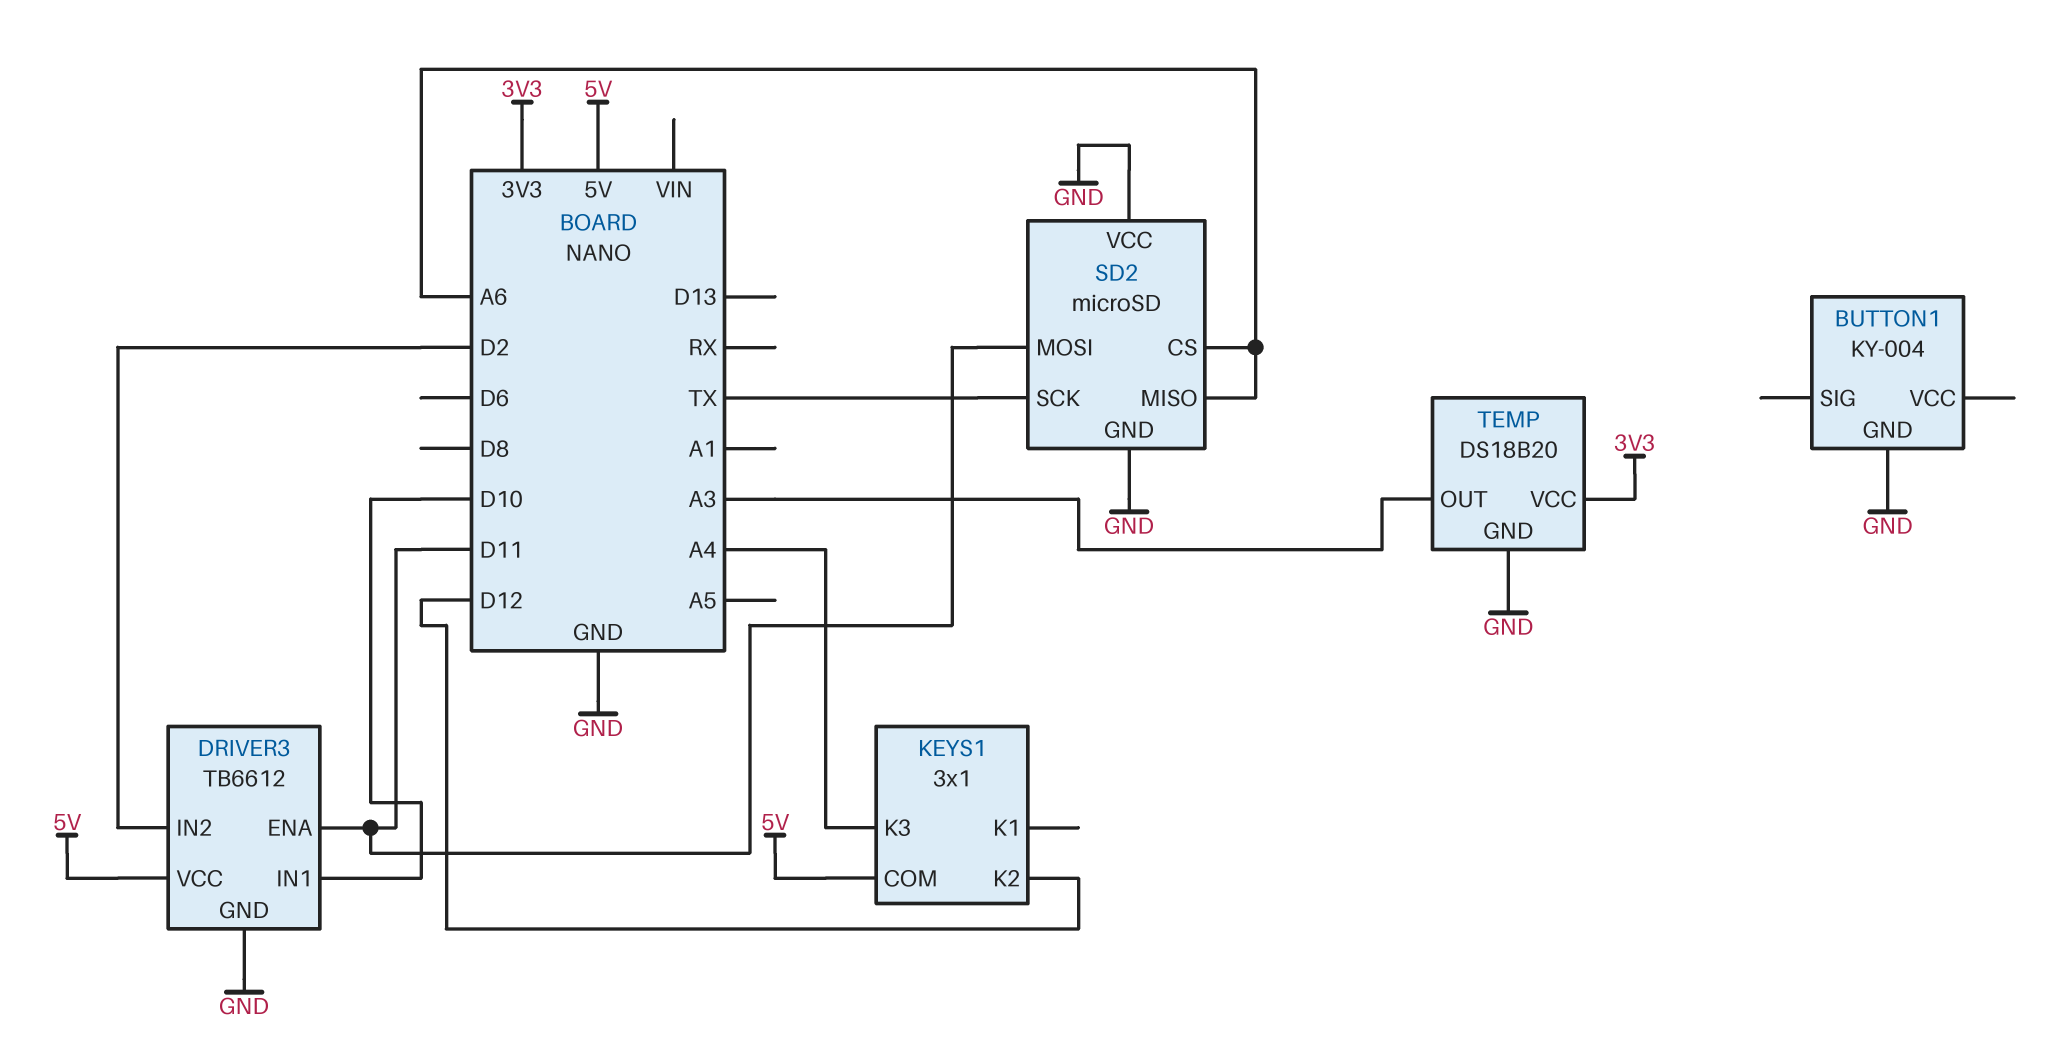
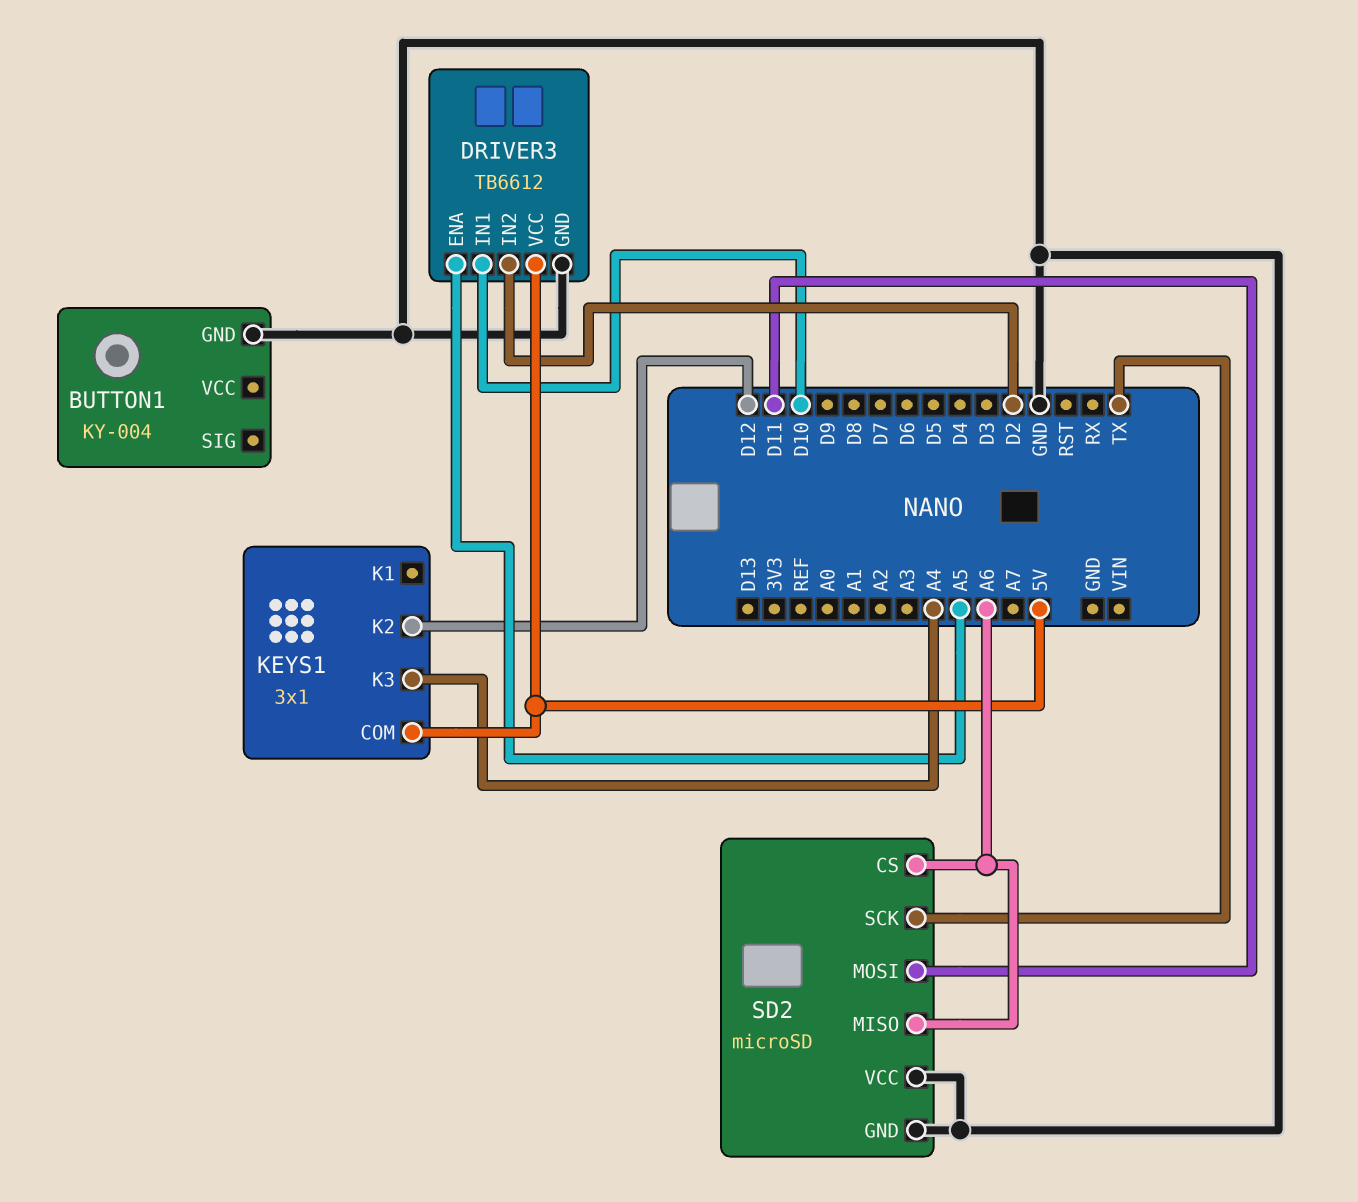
DRIVER3 pin ENA: D11 -> A5
TEMP: DS18B20 -> none
TEMP pin GND: GND -> none
TEMP pin OUT: A3 -> none
TEMP pin VCC: 3V3 -> none

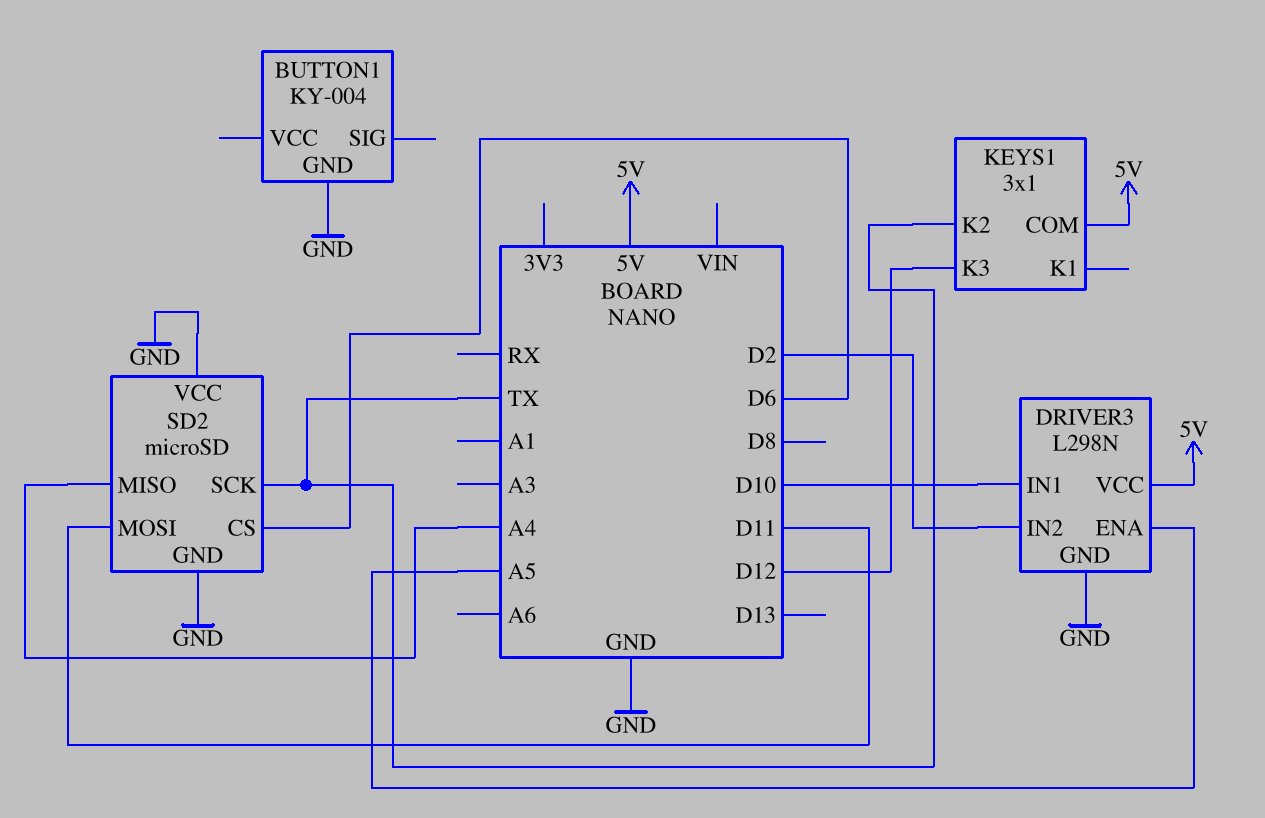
DRIVER3: TB6612 -> L298N
KEYS1 pin K2: D12 -> TX
KEYS1 pin K3: A4 -> D12
SD2 pin CS: A6 -> D6
SD2 pin MISO: A6 -> A4

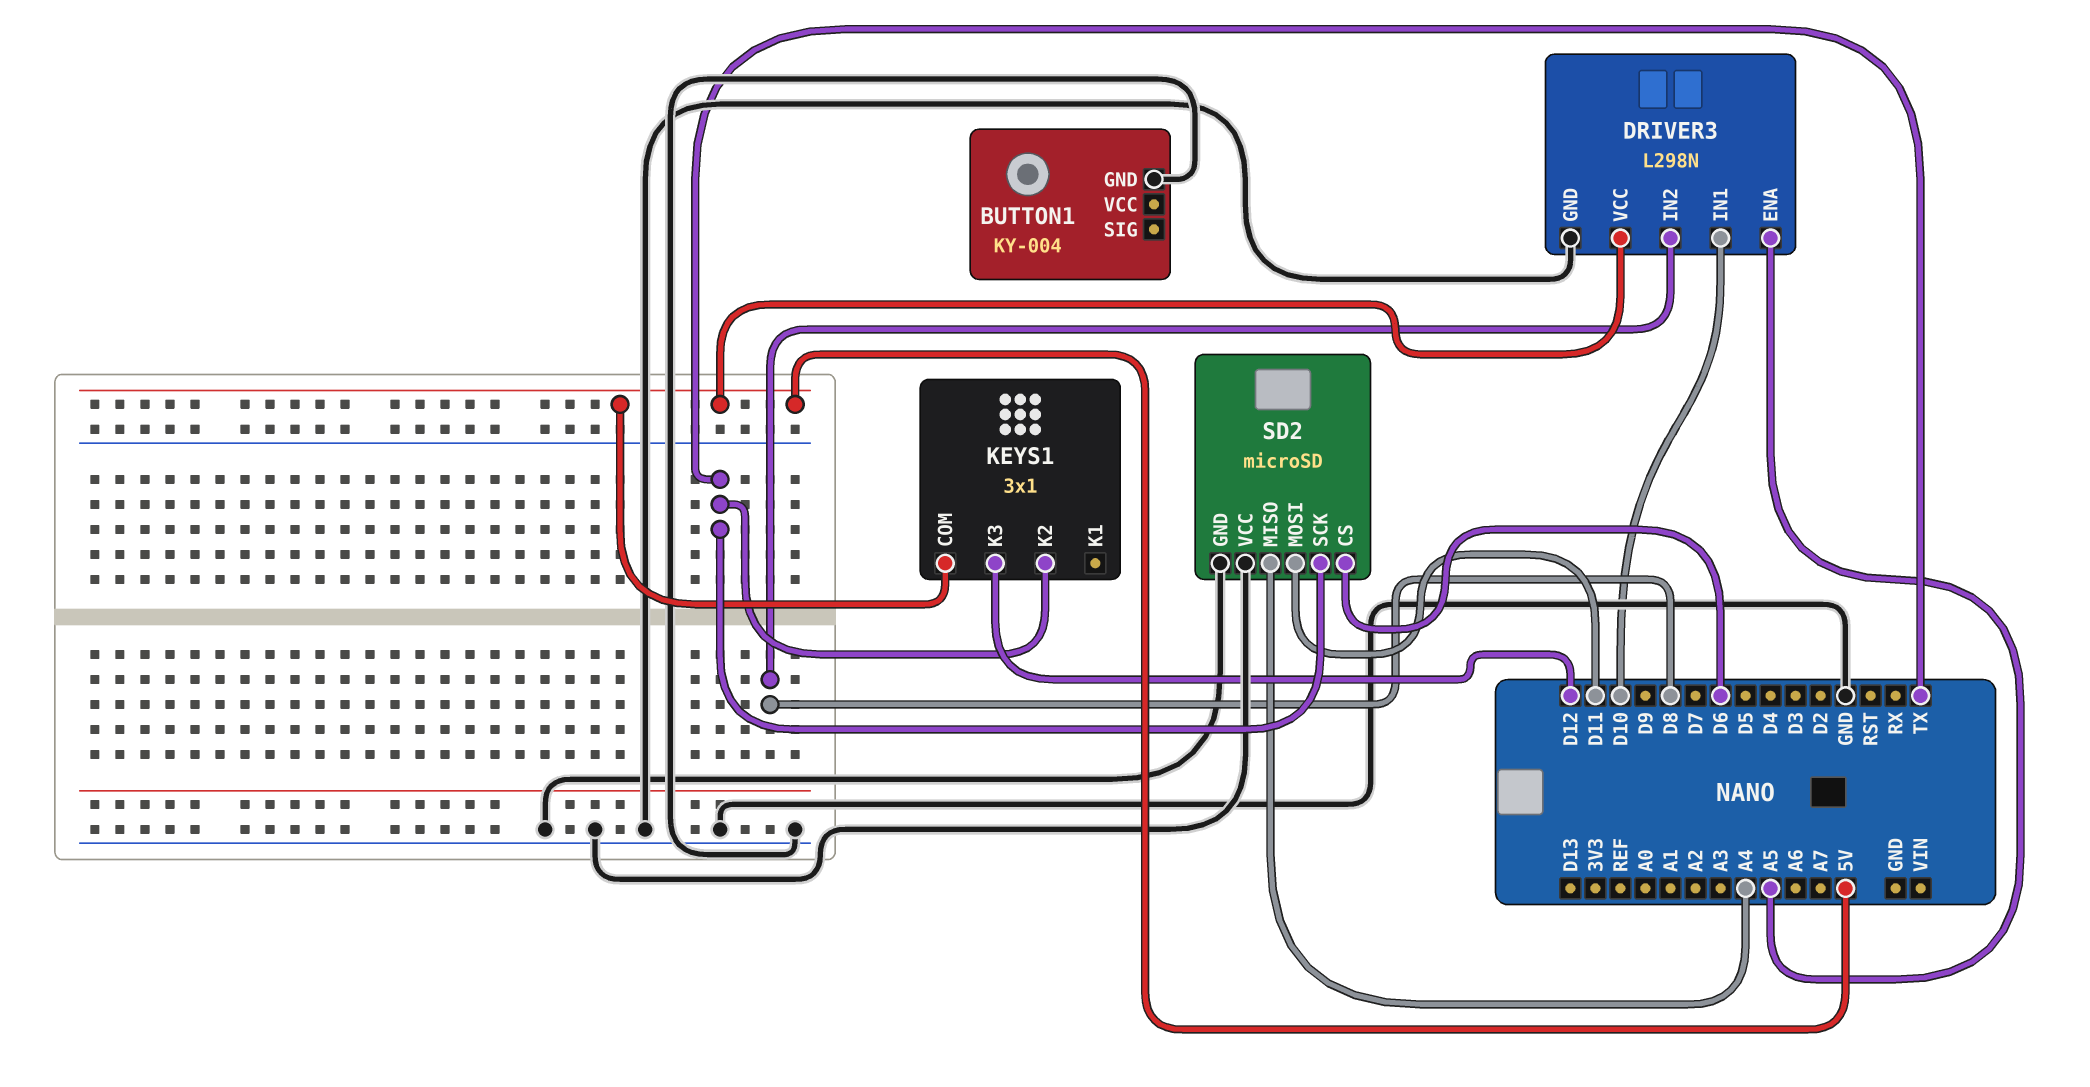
DRIVER3 pin IN2: D2 -> D8

